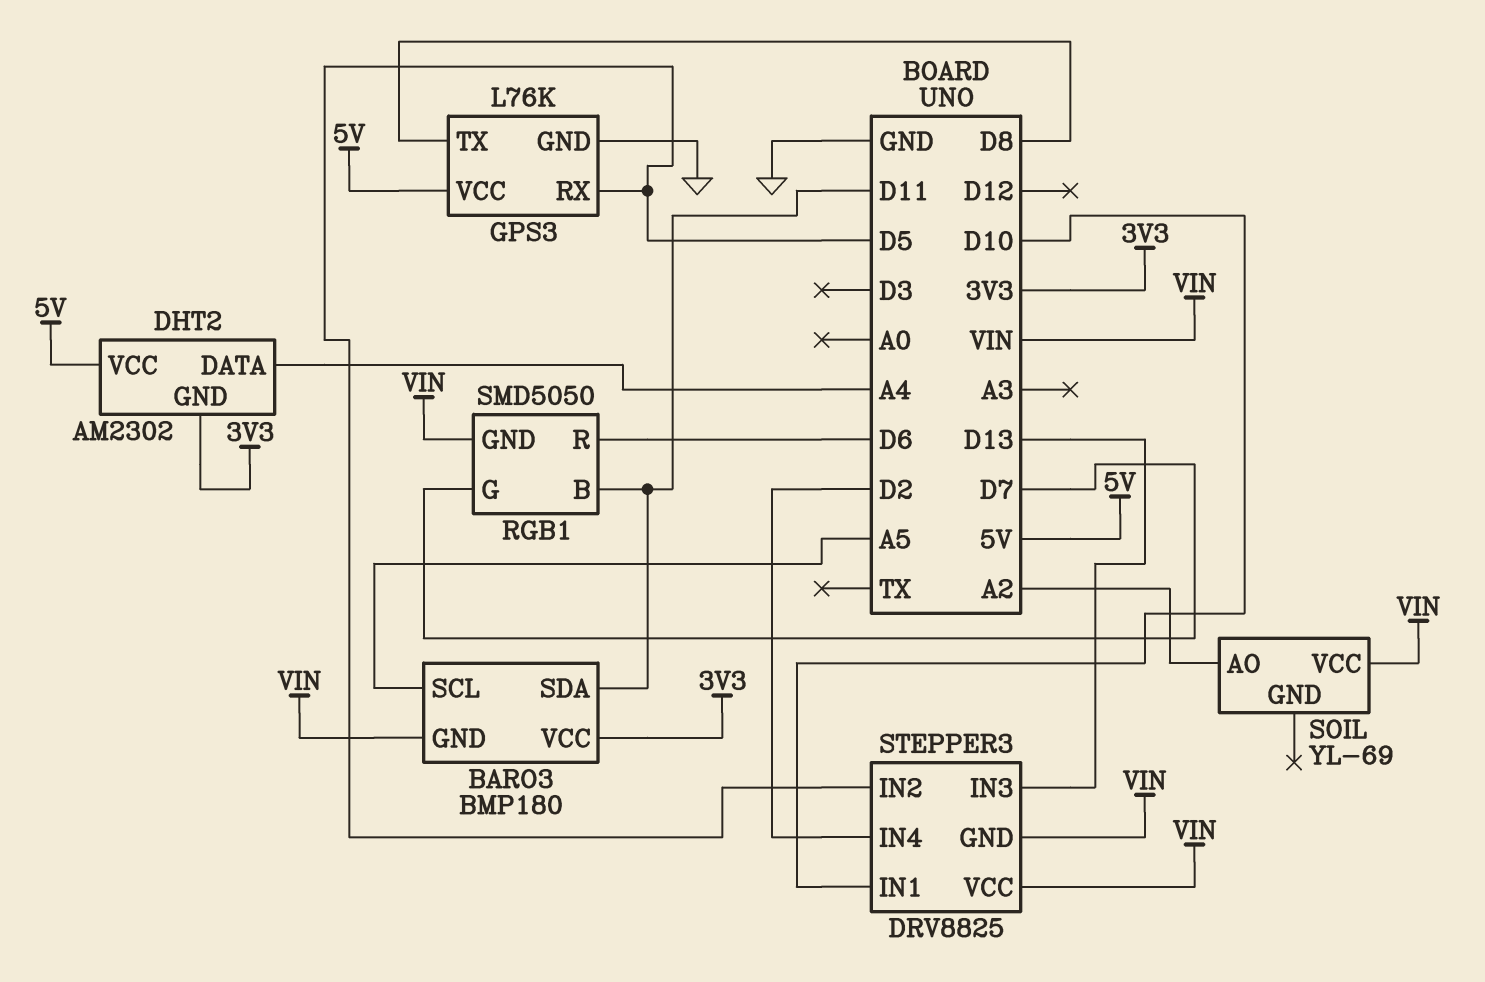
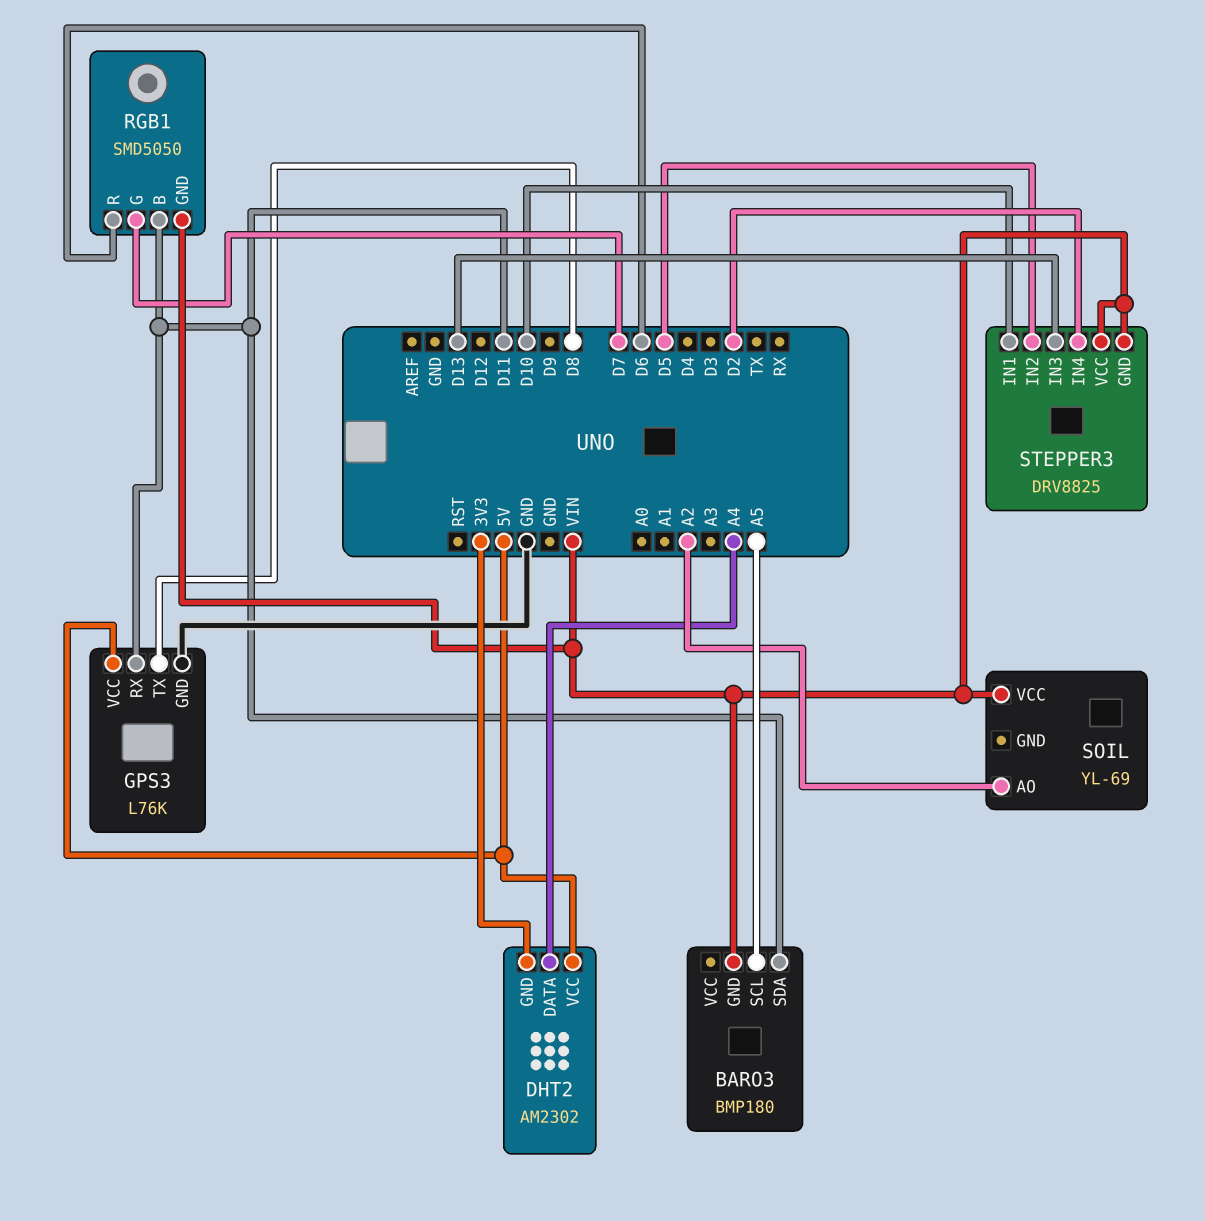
BARO3 pin VCC: 3V3 -> none
GPS3 pin RX: D5 -> D11

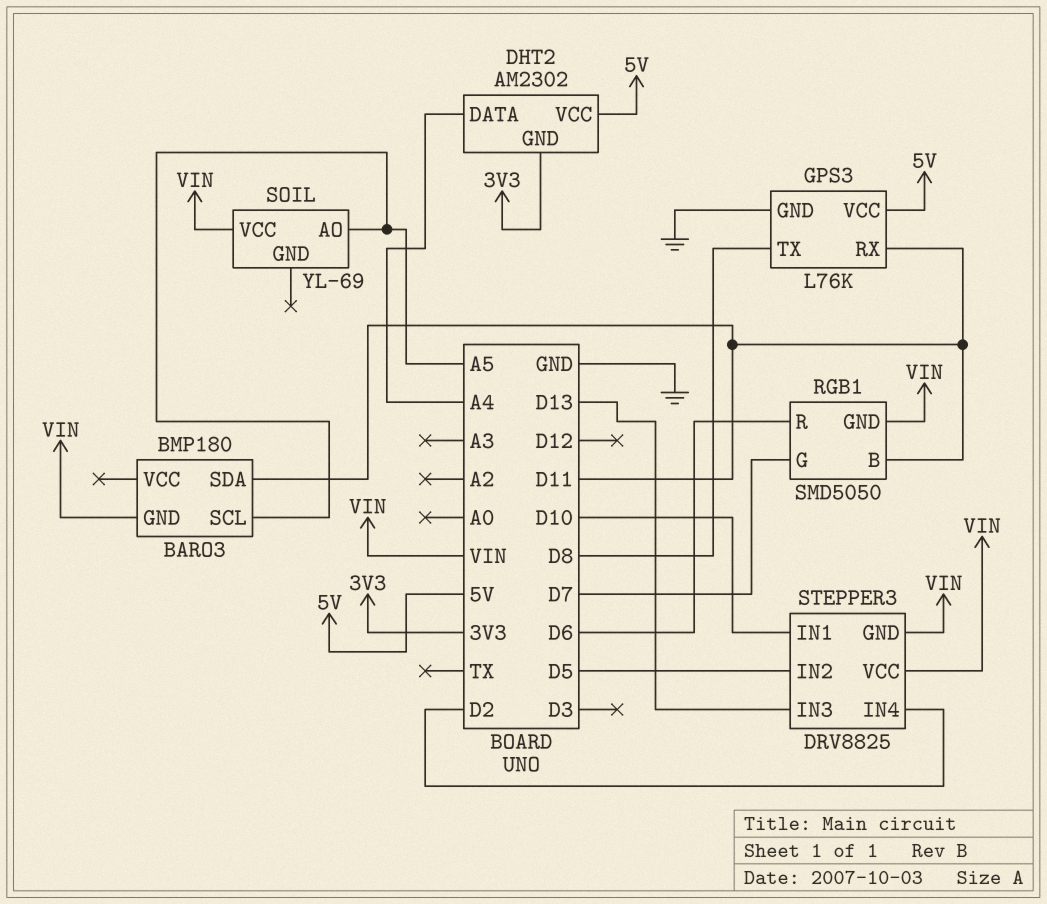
SOIL pin AO: A2 -> A5

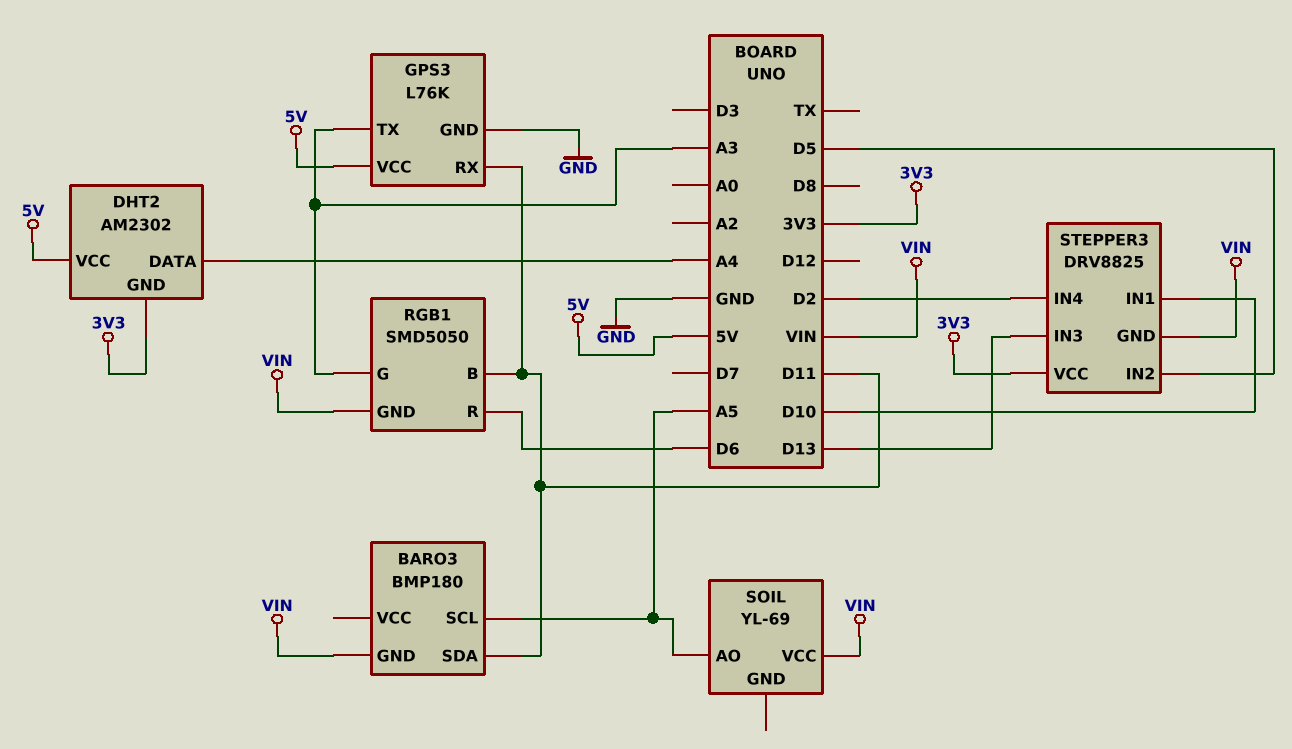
GPS3 pin TX: D8 -> A3
RGB1 pin G: D7 -> A3
STEPPER3 pin VCC: VIN -> 3V3

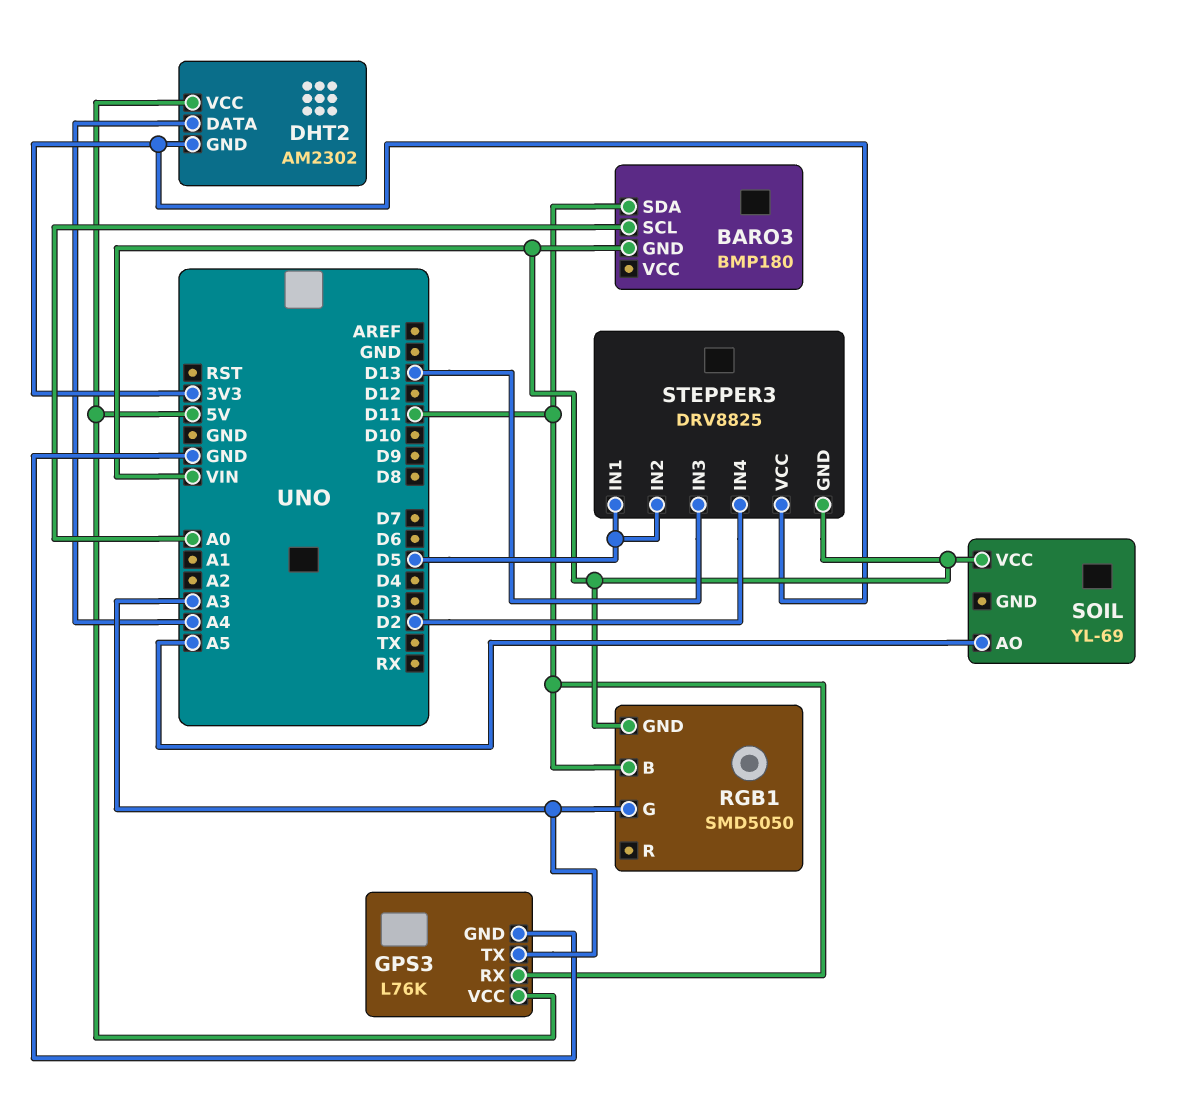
BARO3 pin SCL: A5 -> A0
RGB1 pin R: D6 -> none
STEPPER3 pin IN1: D10 -> D5

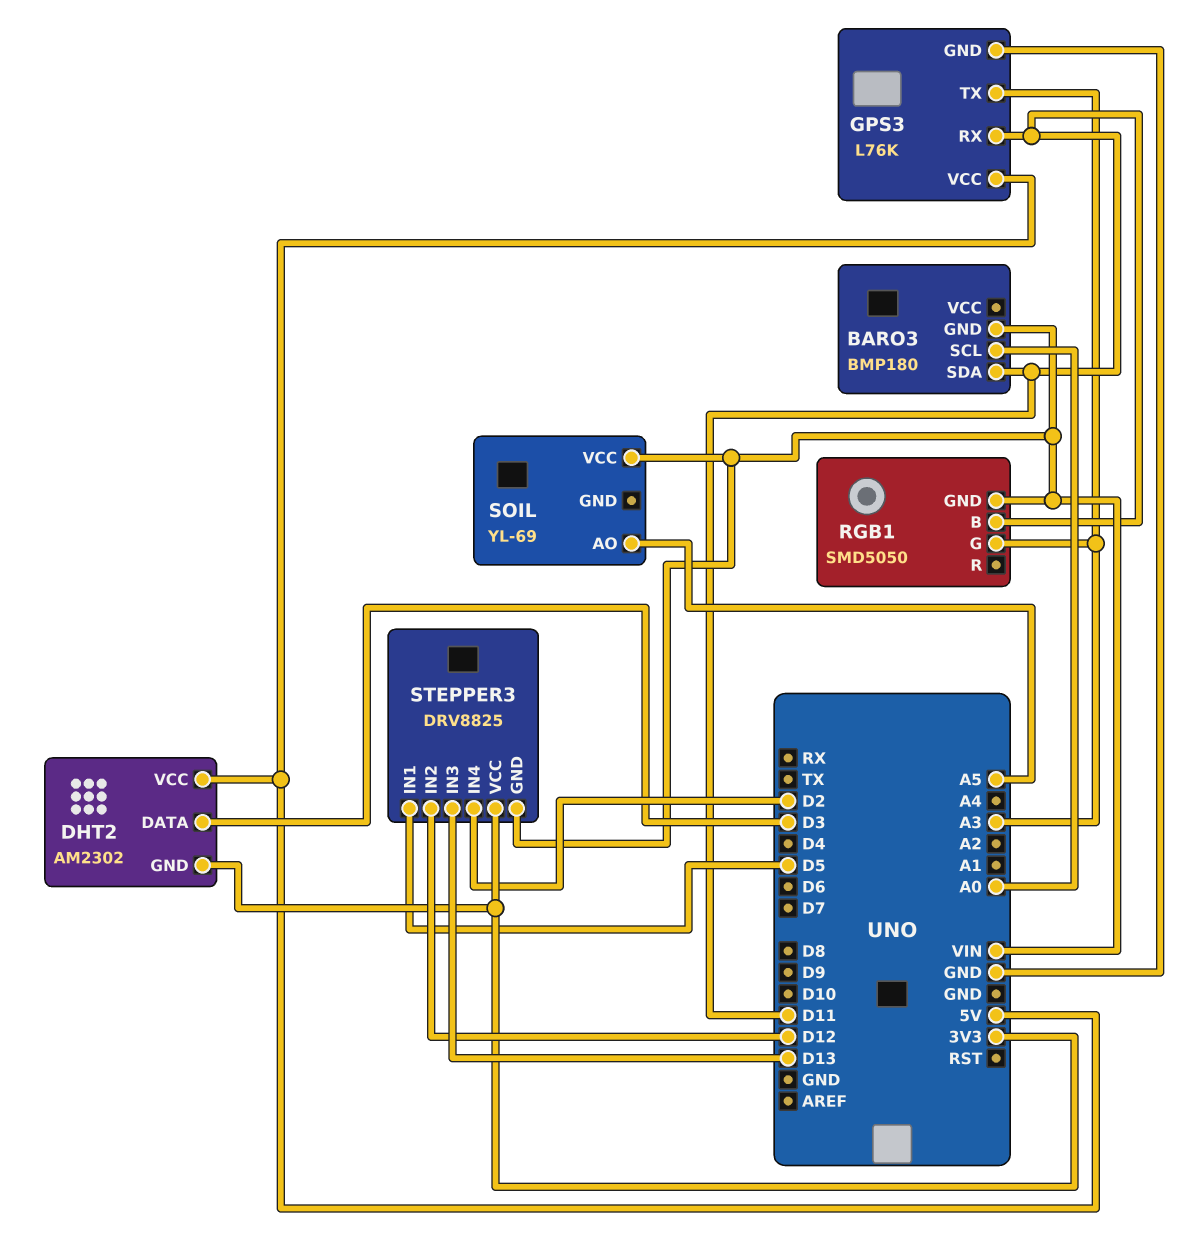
DHT2 pin DATA: A4 -> D3
STEPPER3 pin IN2: D5 -> D12

